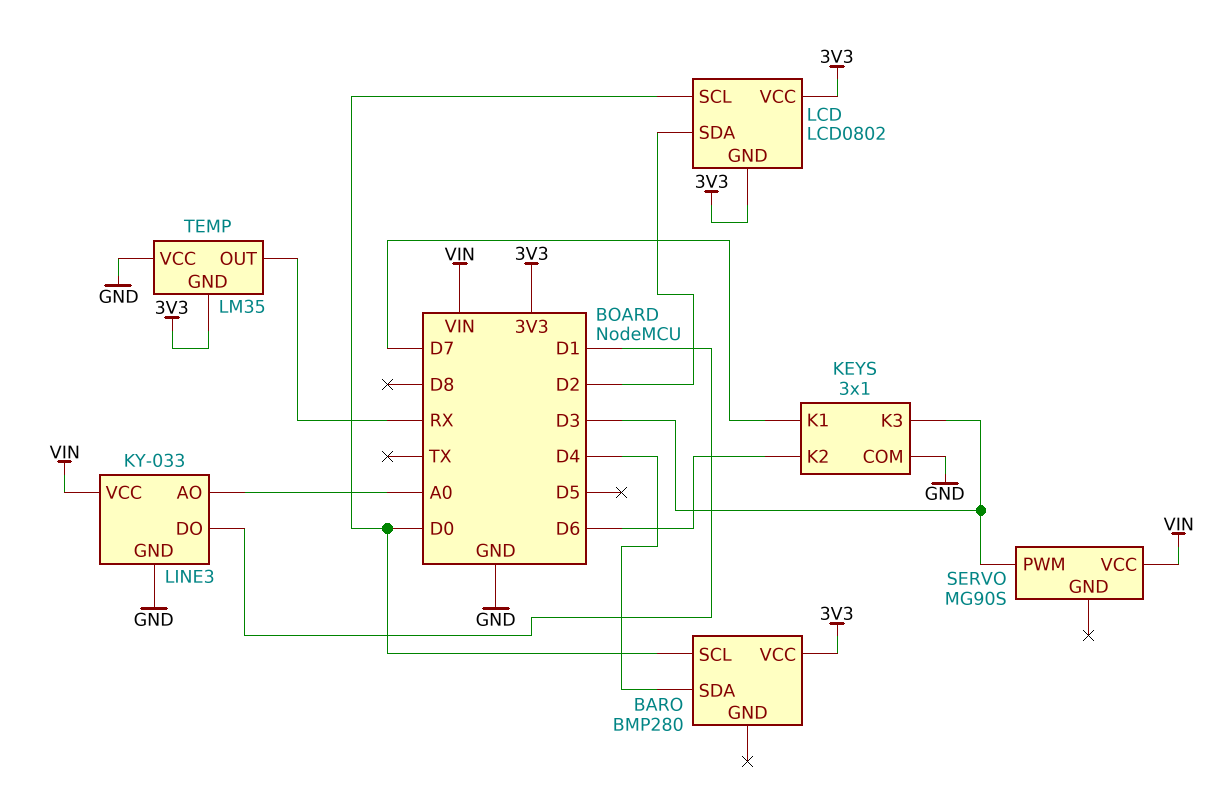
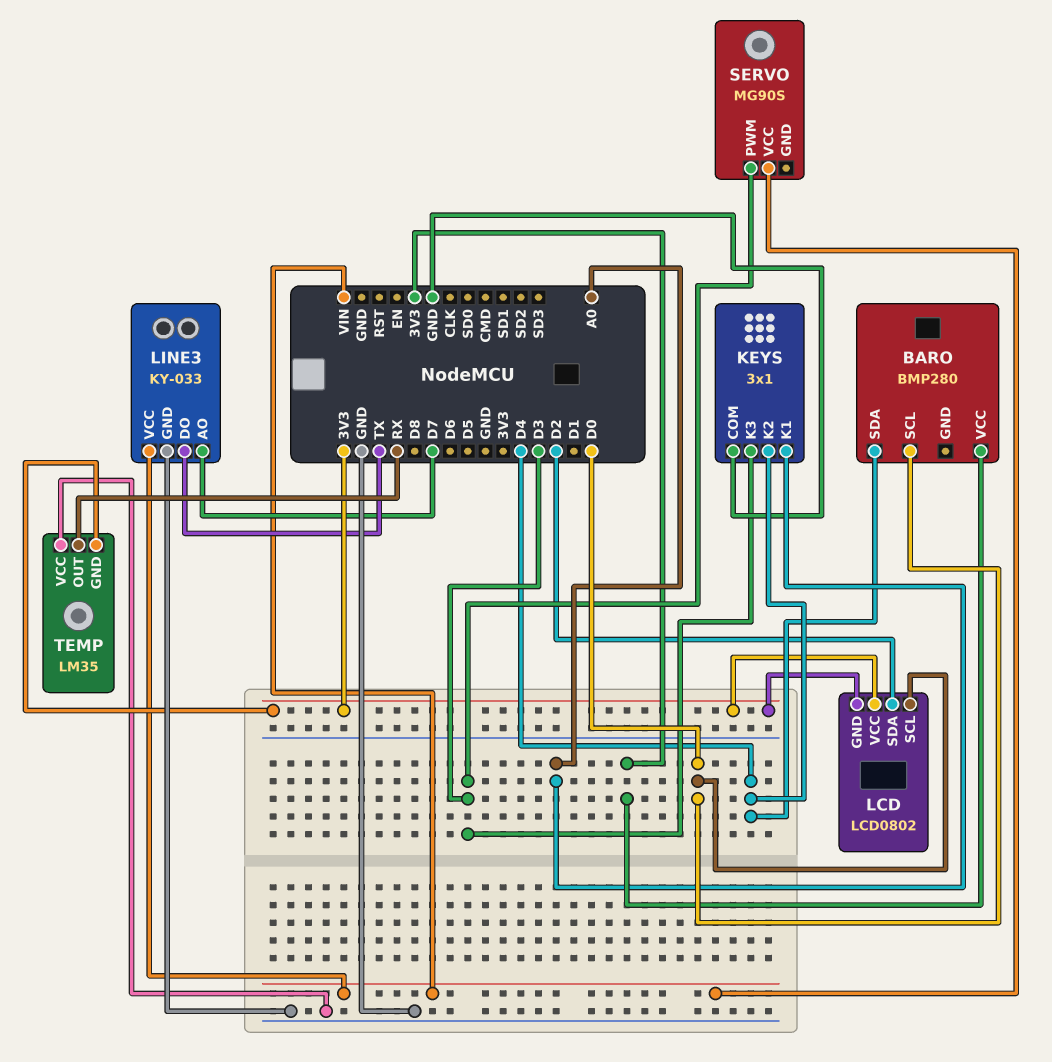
KEYS pin K1: D7 -> A0
KEYS pin K2: D6 -> D4
LINE3 pin AO: A0 -> D7
LINE3 pin DO: D1 -> TX

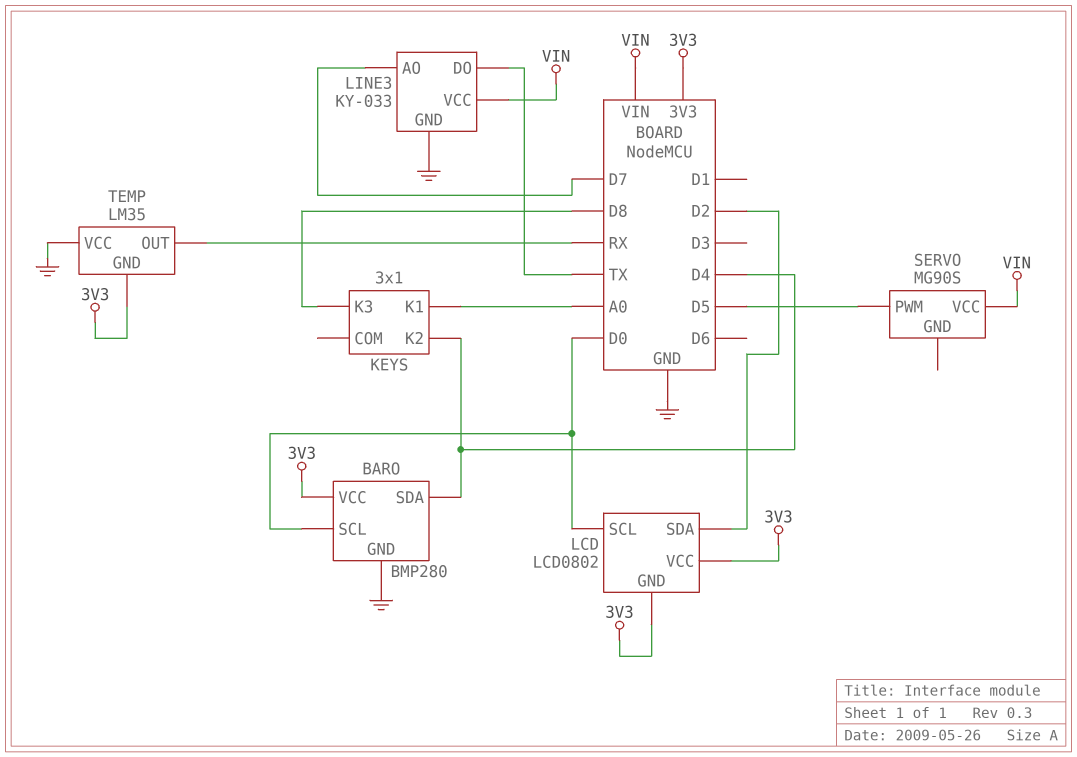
BARO pin GND: none -> GND
KEYS pin COM: GND -> none
KEYS pin K3: D3 -> D8
SERVO pin PWM: D3 -> D5

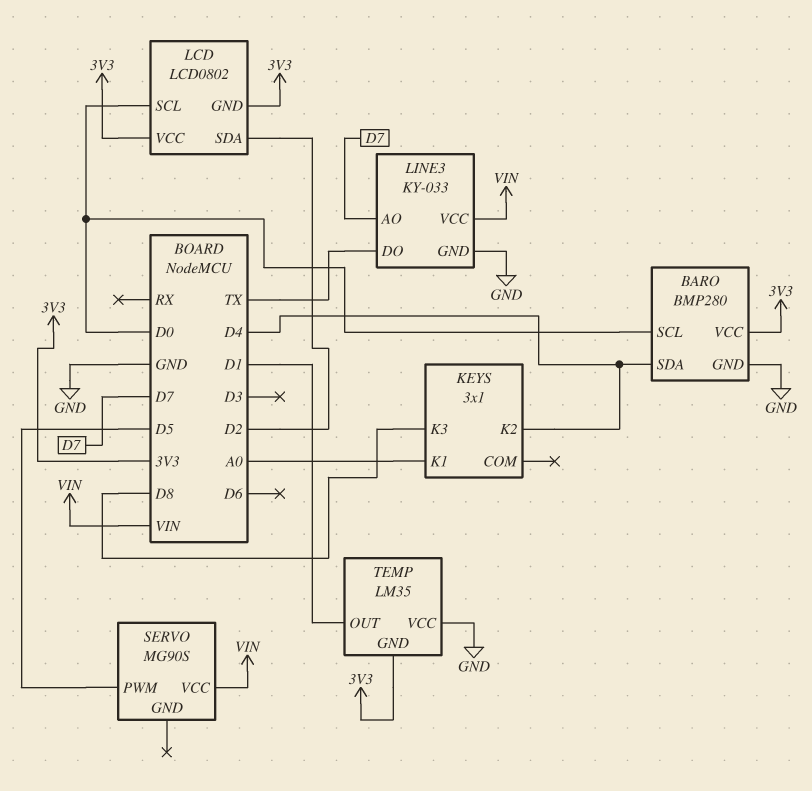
TEMP pin OUT: RX -> D1

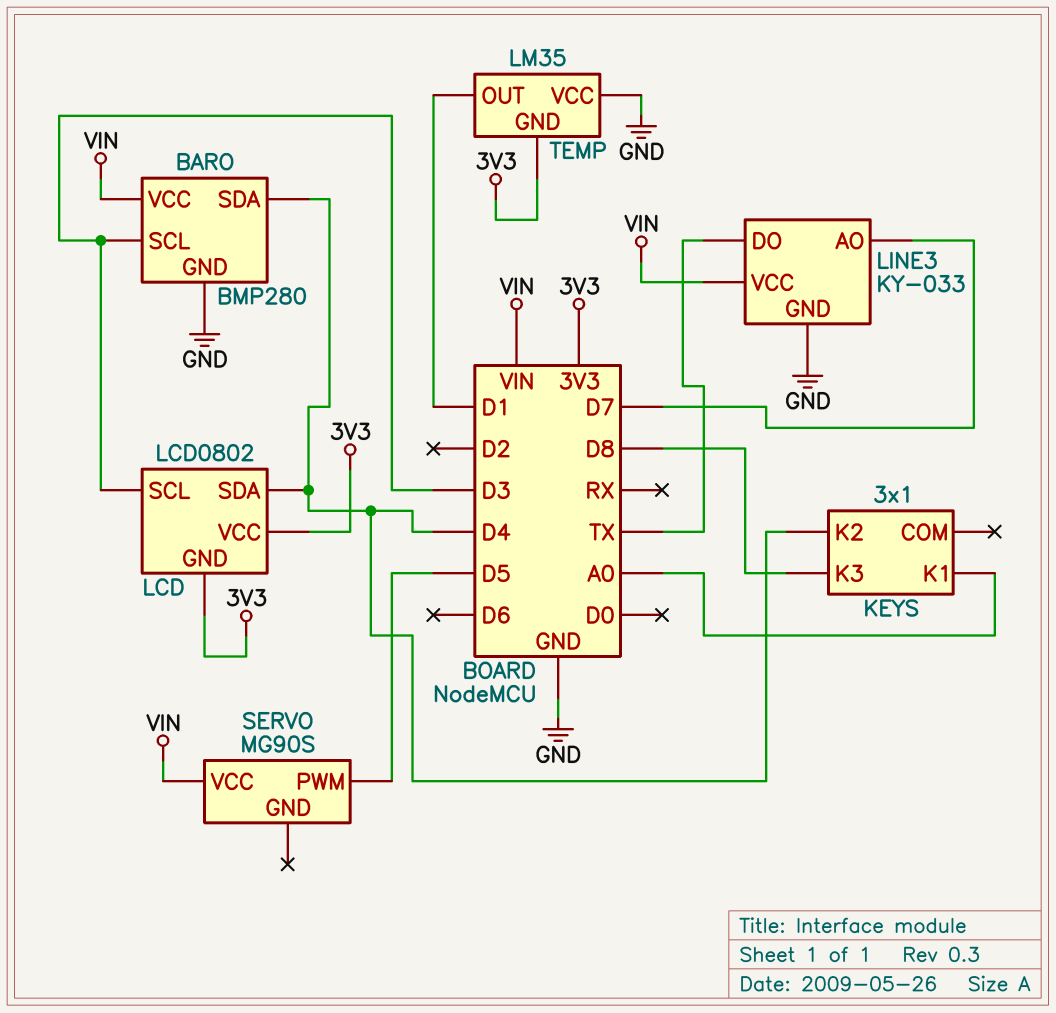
BARO pin SCL: D0 -> D3
BARO pin VCC: 3V3 -> VIN
LCD pin SCL: D0 -> D3
LCD pin SDA: D2 -> D4

